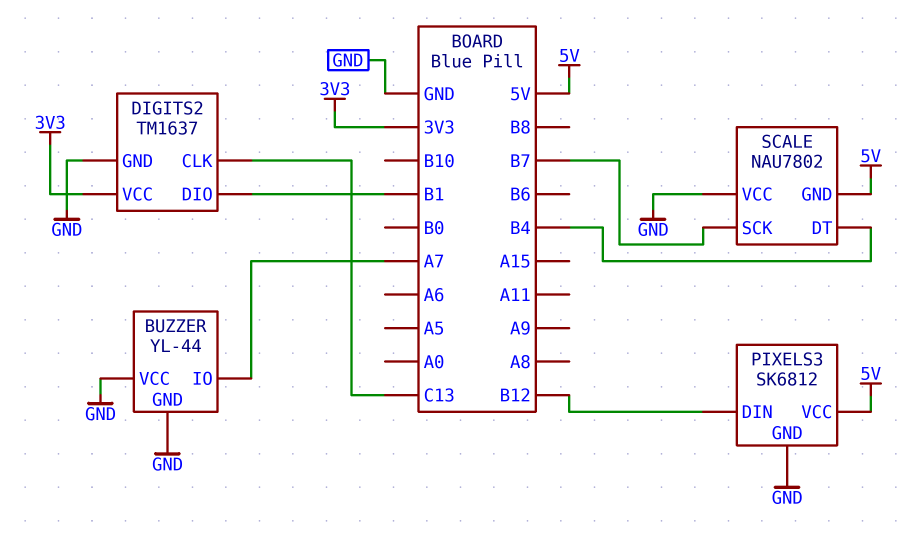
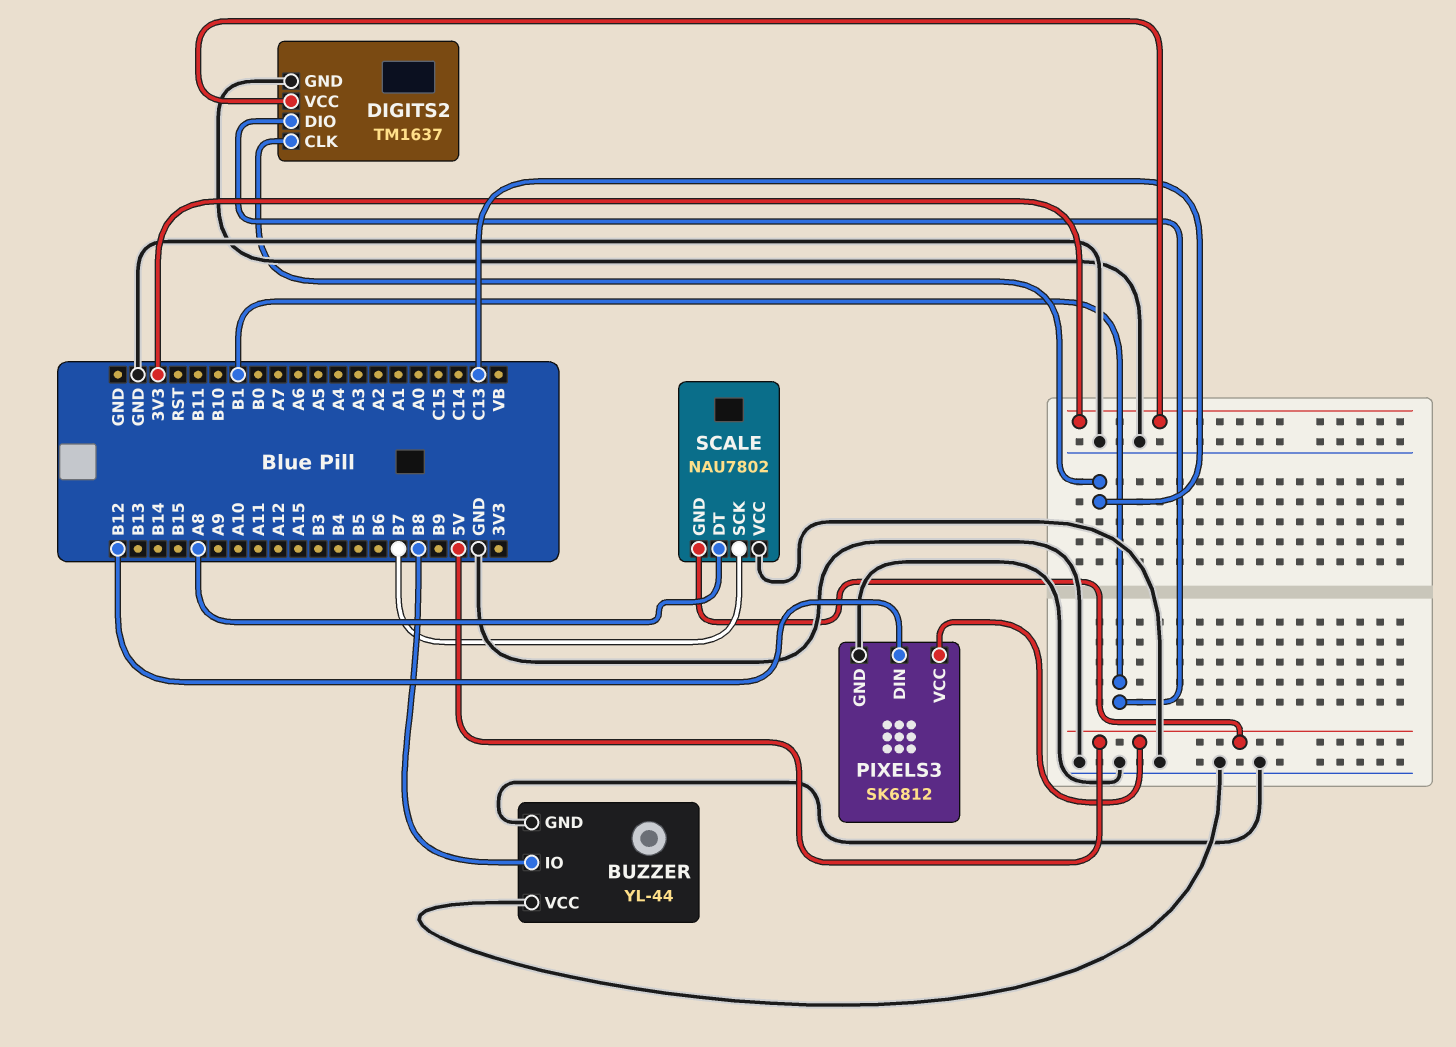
BUZZER pin IO: A7 -> B8
SCALE pin DT: B4 -> A8

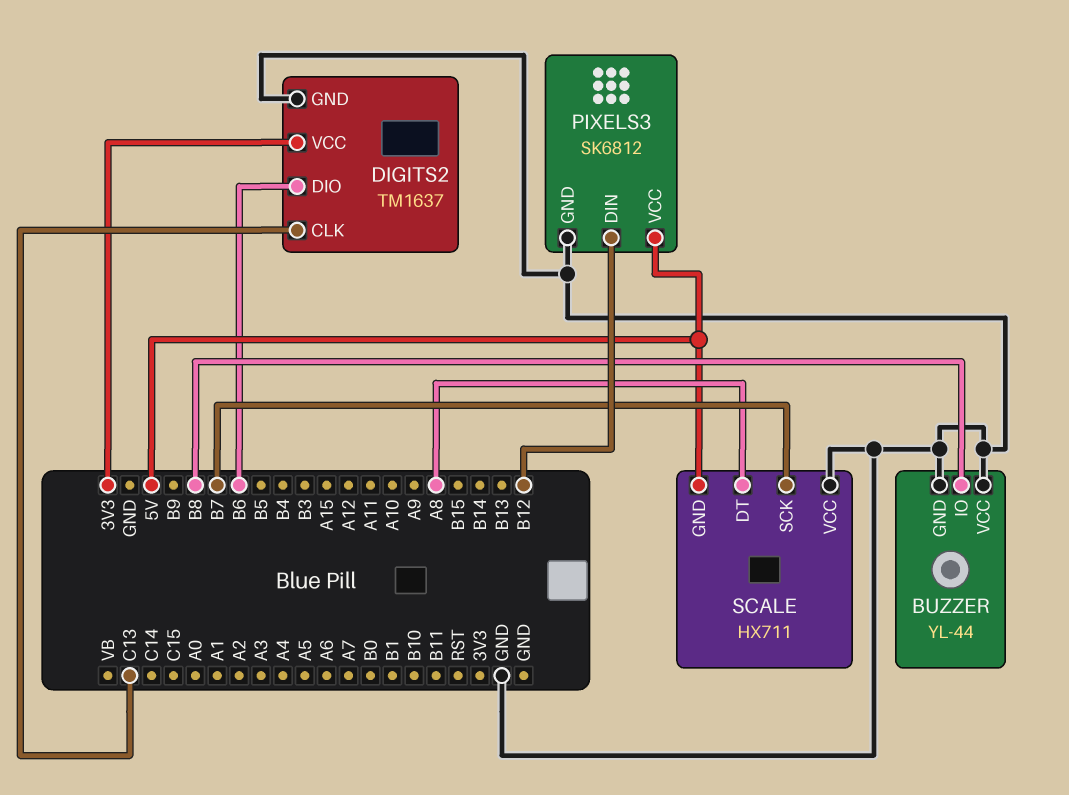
DIGITS2 pin DIO: B1 -> B6
SCALE: NAU7802 -> HX711

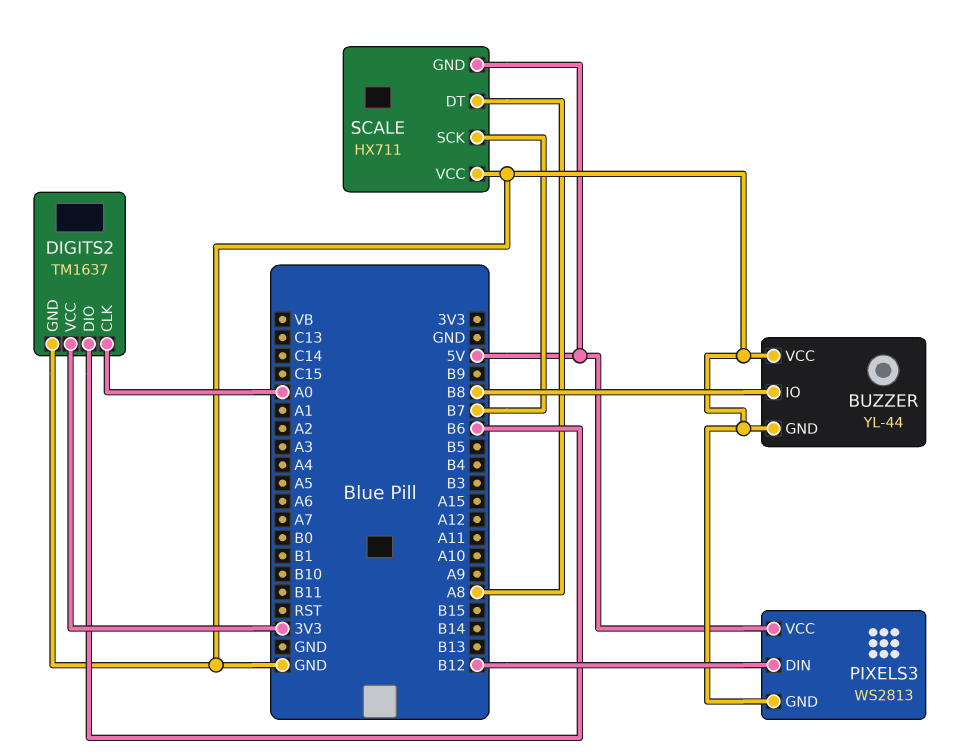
DIGITS2 pin CLK: C13 -> A0
PIXELS3: SK6812 -> WS2813

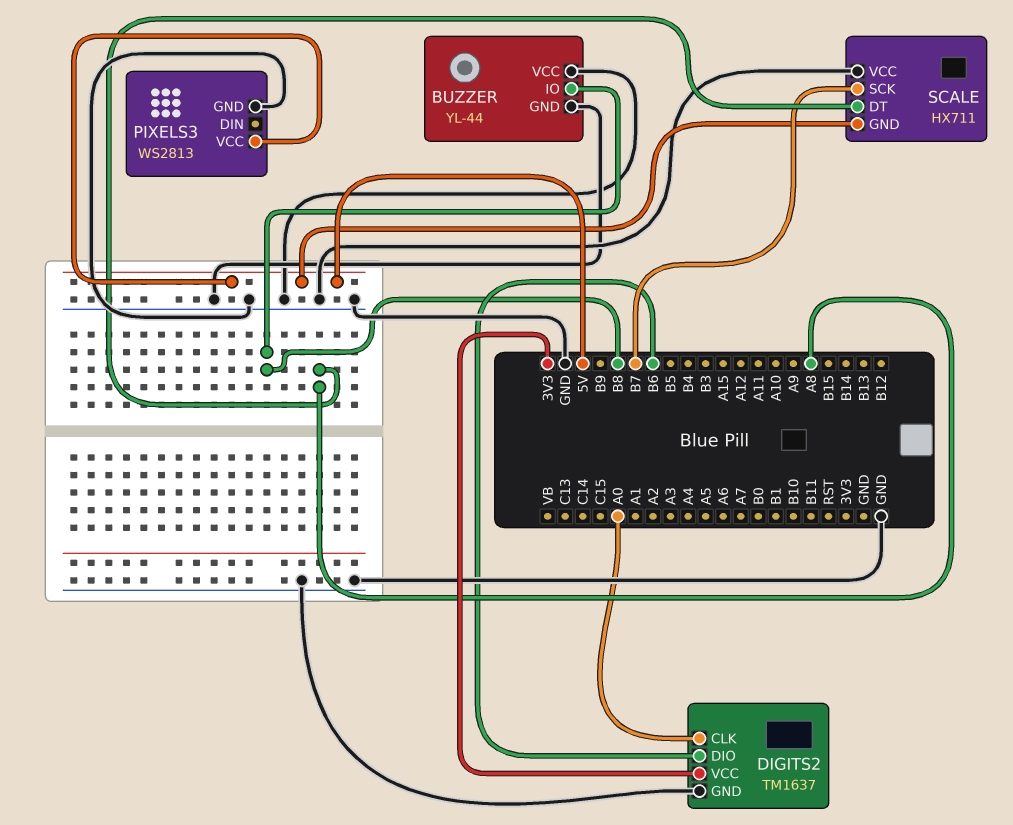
PIXELS3 pin DIN: B12 -> none

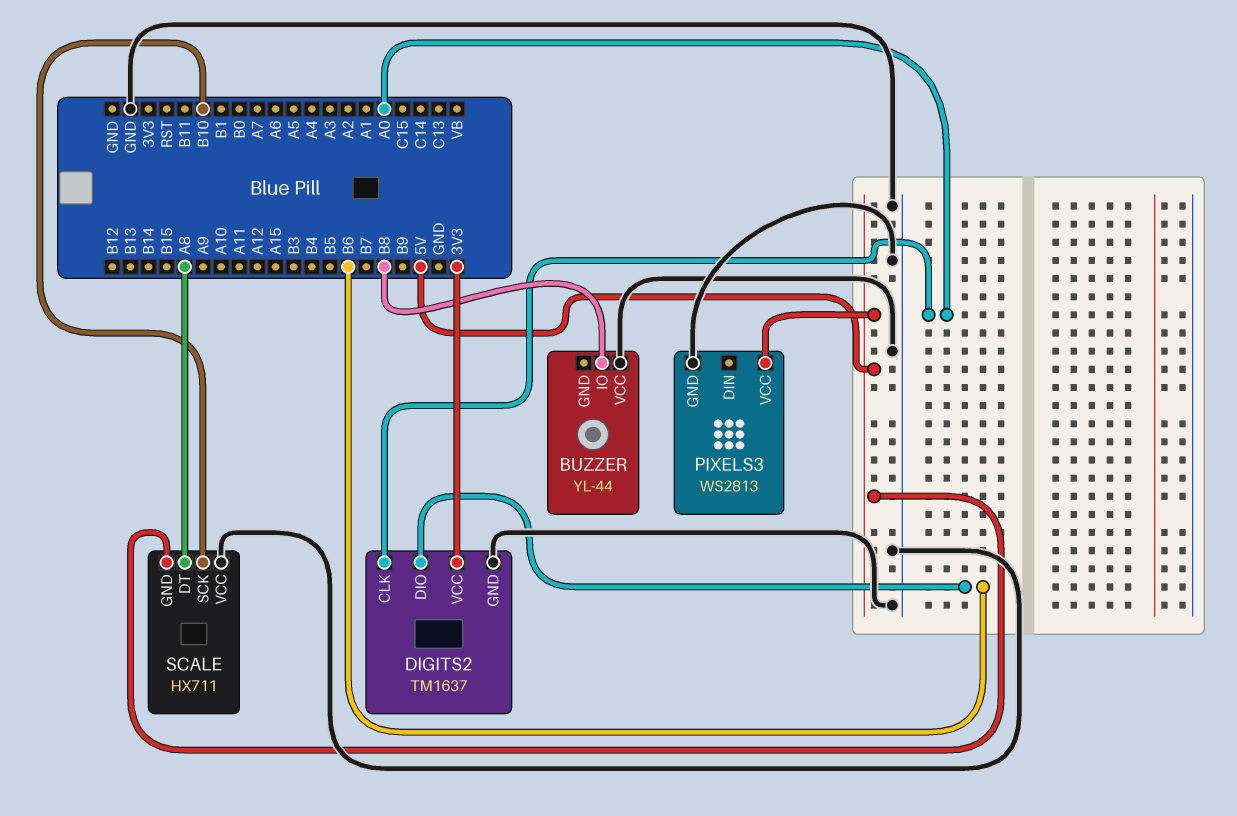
BUZZER pin GND: GND -> none
SCALE pin SCK: B7 -> B10

